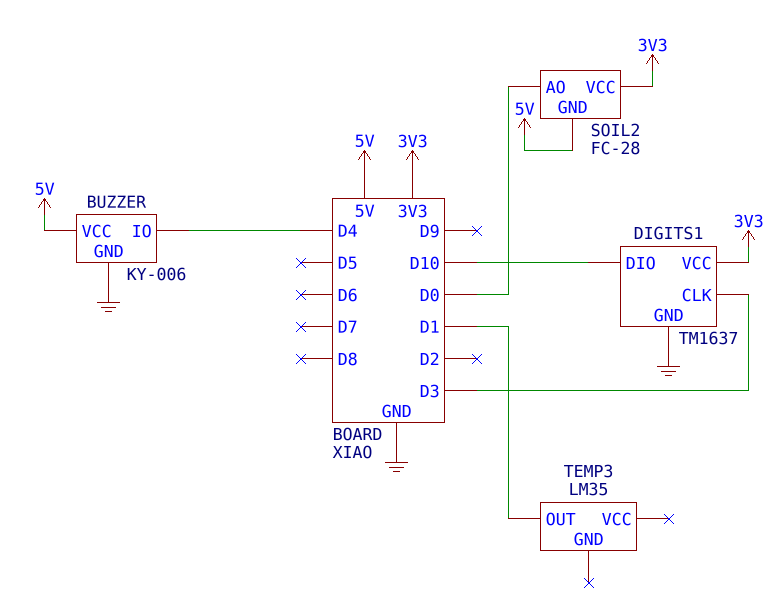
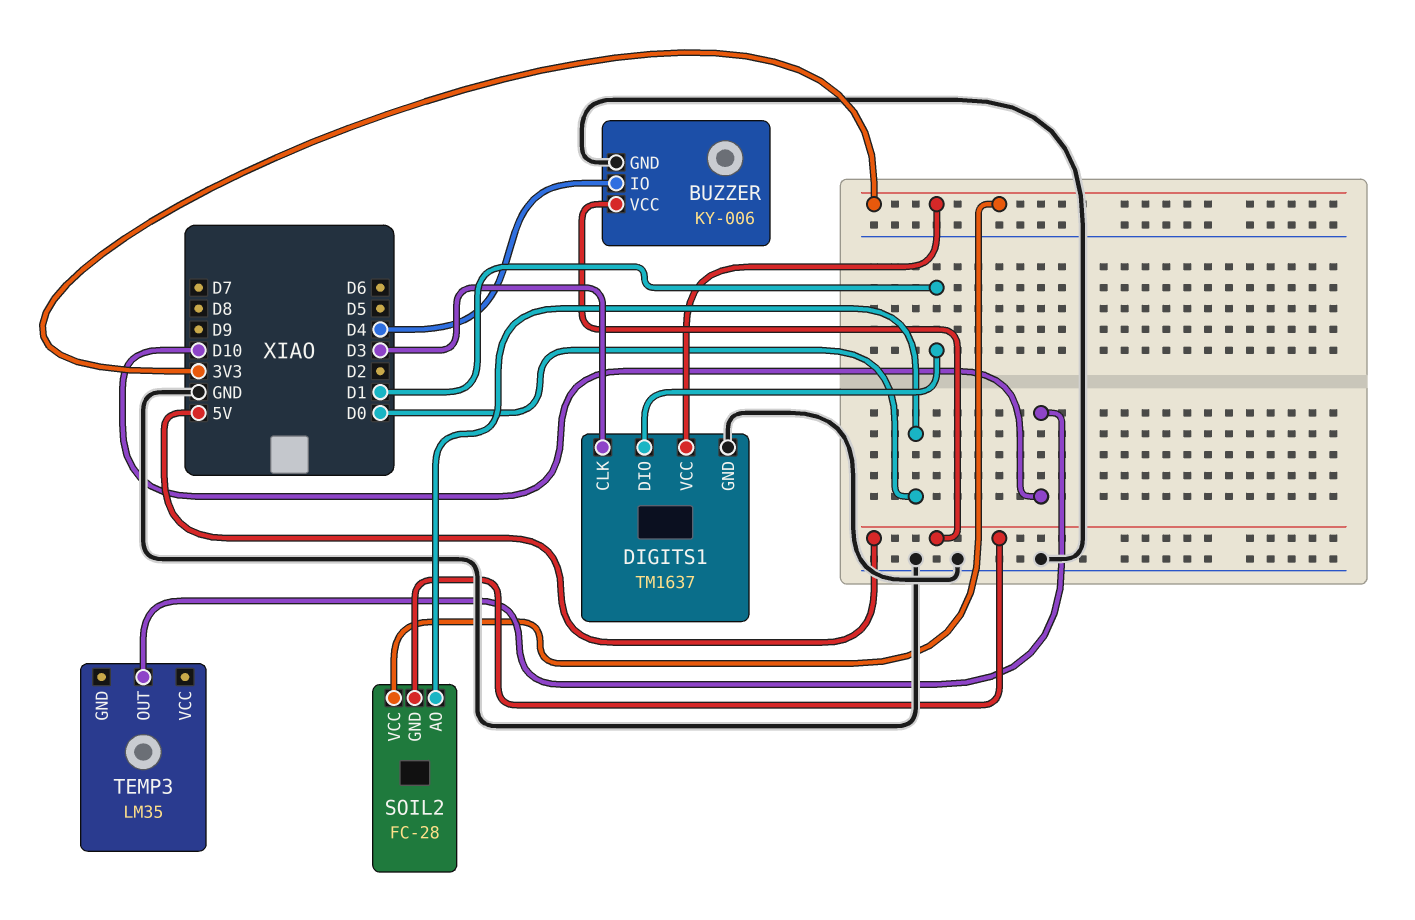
DIGITS1 pin DIO: D10 -> D1
TEMP3 pin OUT: D1 -> D10

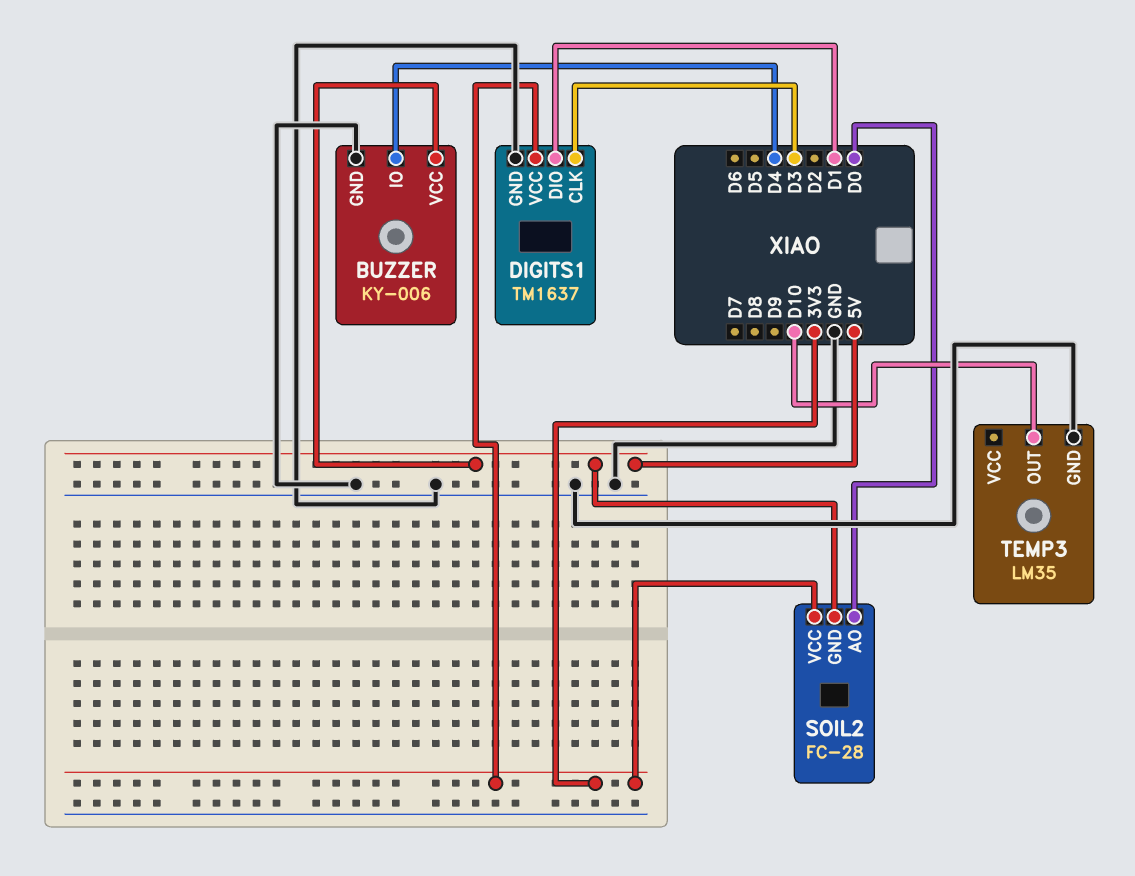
TEMP3 pin GND: none -> GND

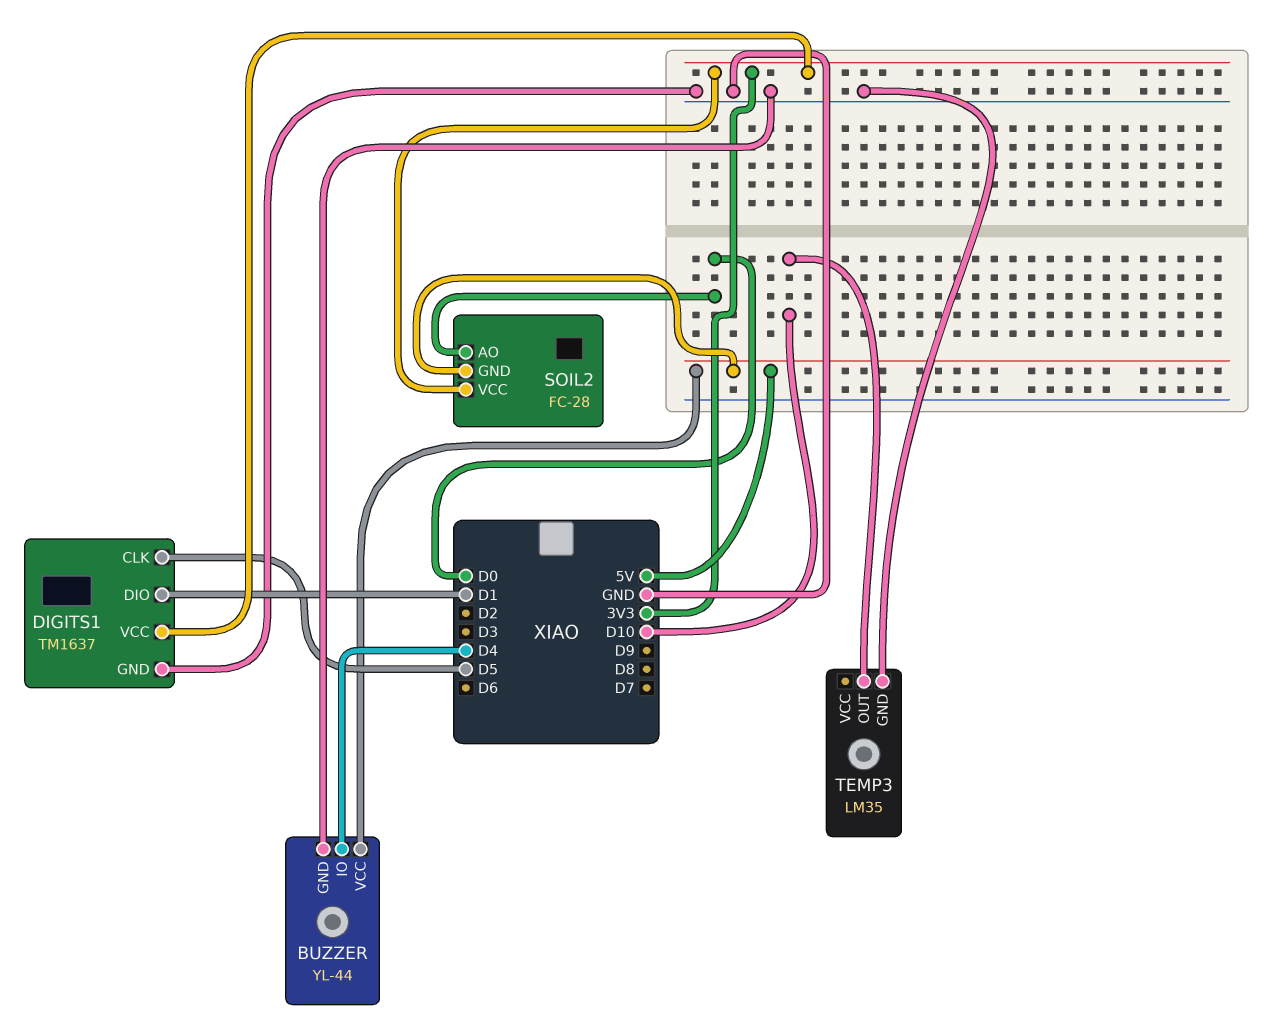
BUZZER: KY-006 -> YL-44
DIGITS1 pin CLK: D3 -> D5

